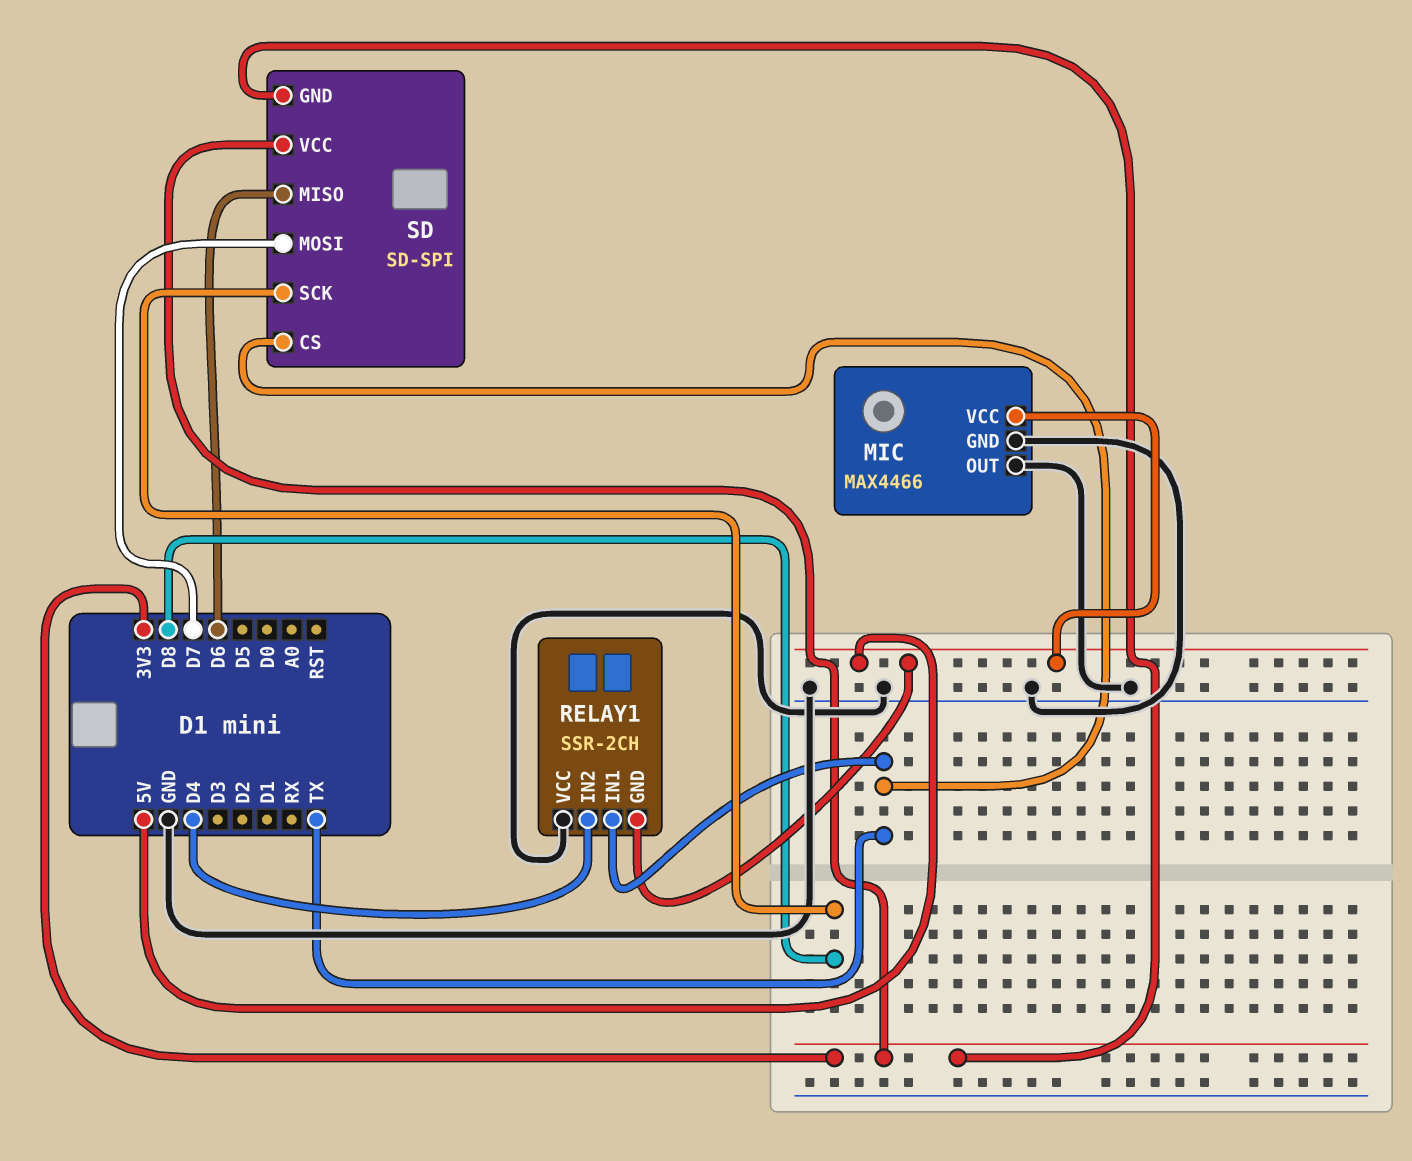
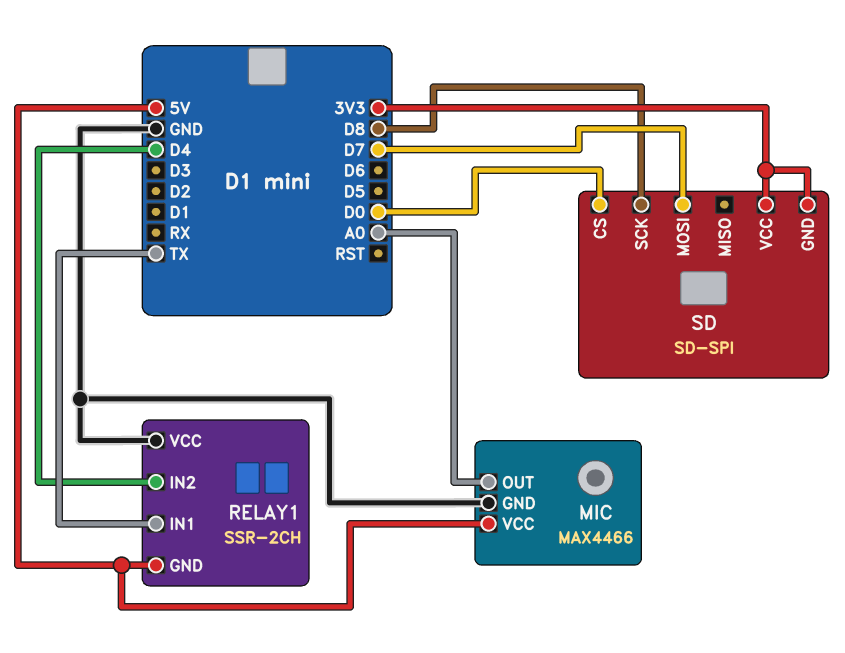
MIC pin OUT: GND -> A0
SD pin CS: TX -> D0
SD pin MISO: D6 -> none

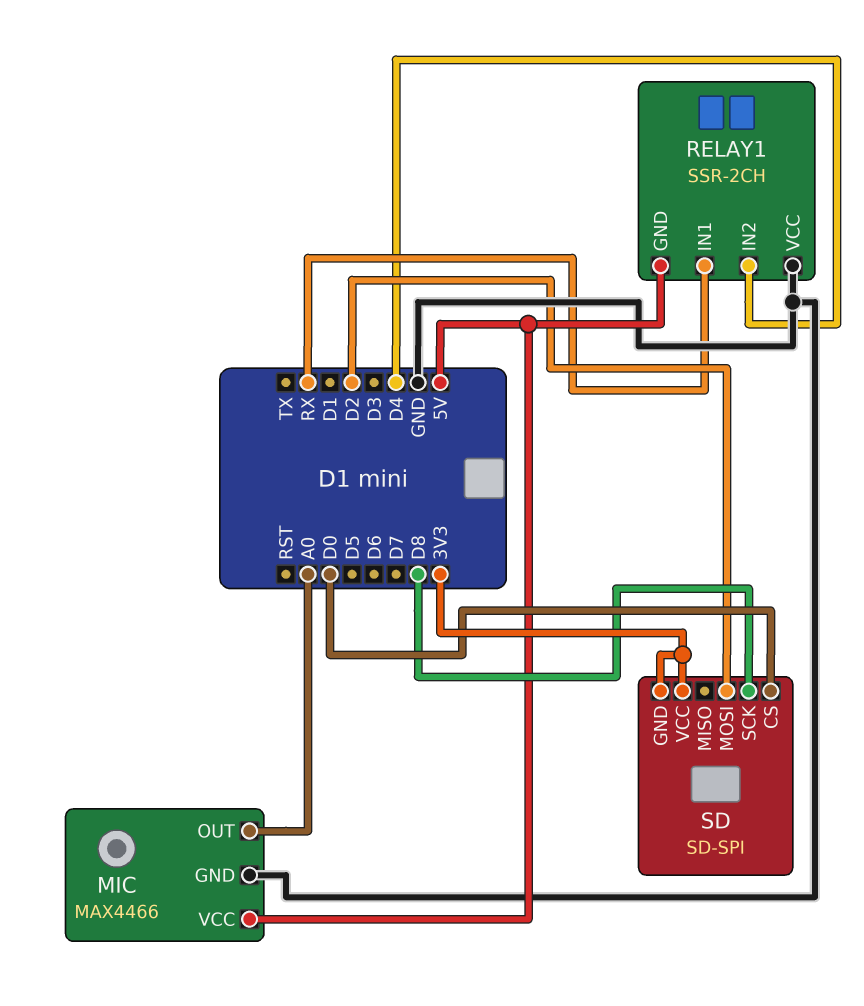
RELAY1 pin IN1: TX -> RX
SD pin MOSI: D7 -> D2

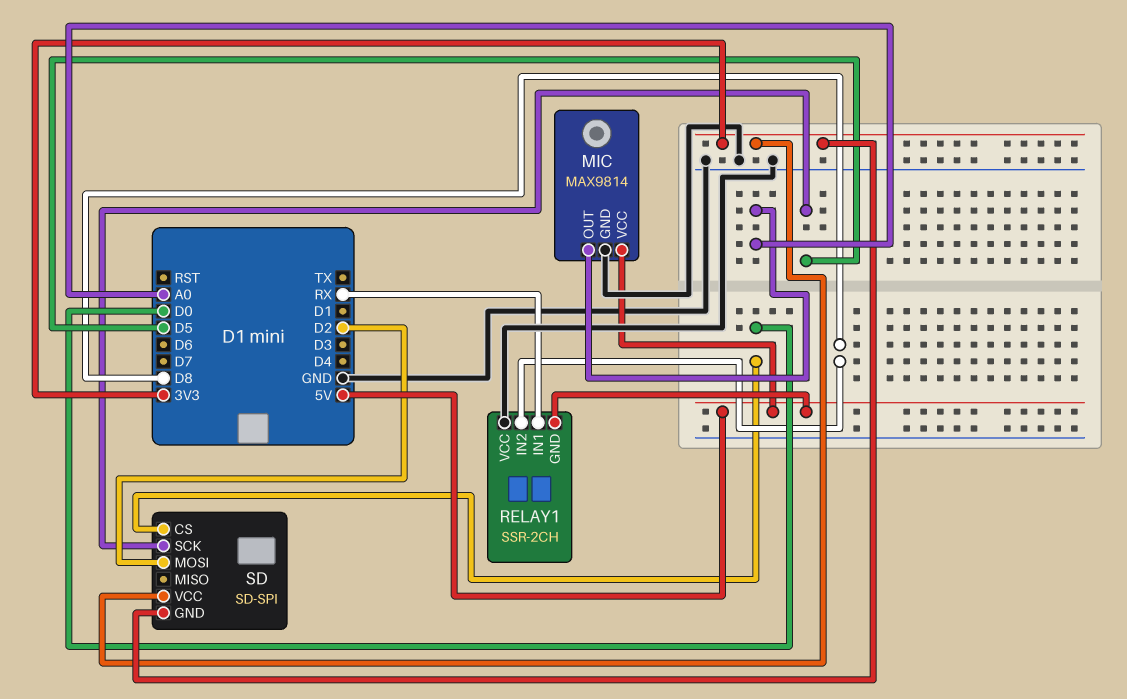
MIC: MAX4466 -> MAX9814
RELAY1 pin IN2: D4 -> D8
SD pin SCK: D8 -> D5

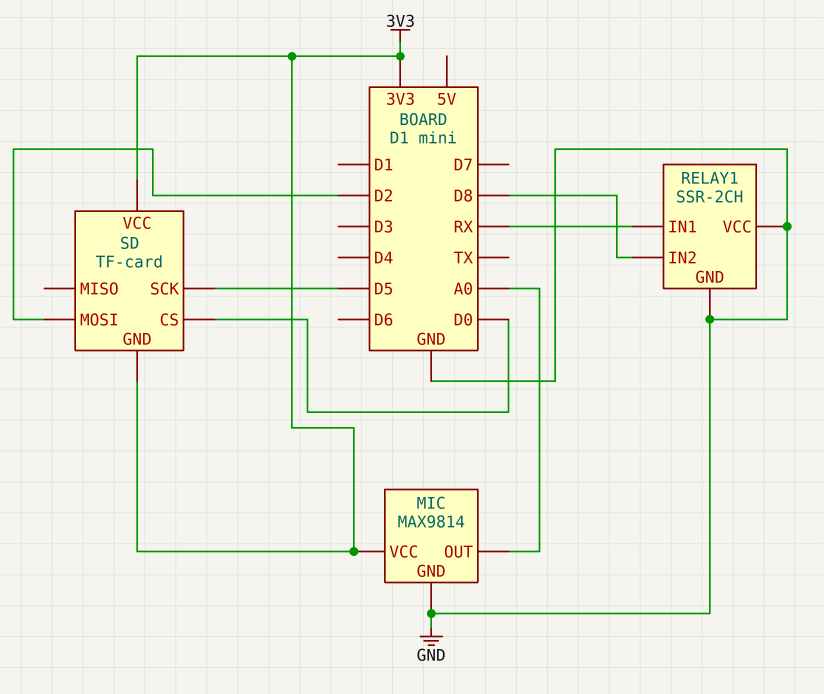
MIC pin VCC: 5V -> 3V3
RELAY1 pin GND: 5V -> GND
SD: SD-SPI -> TF-card

